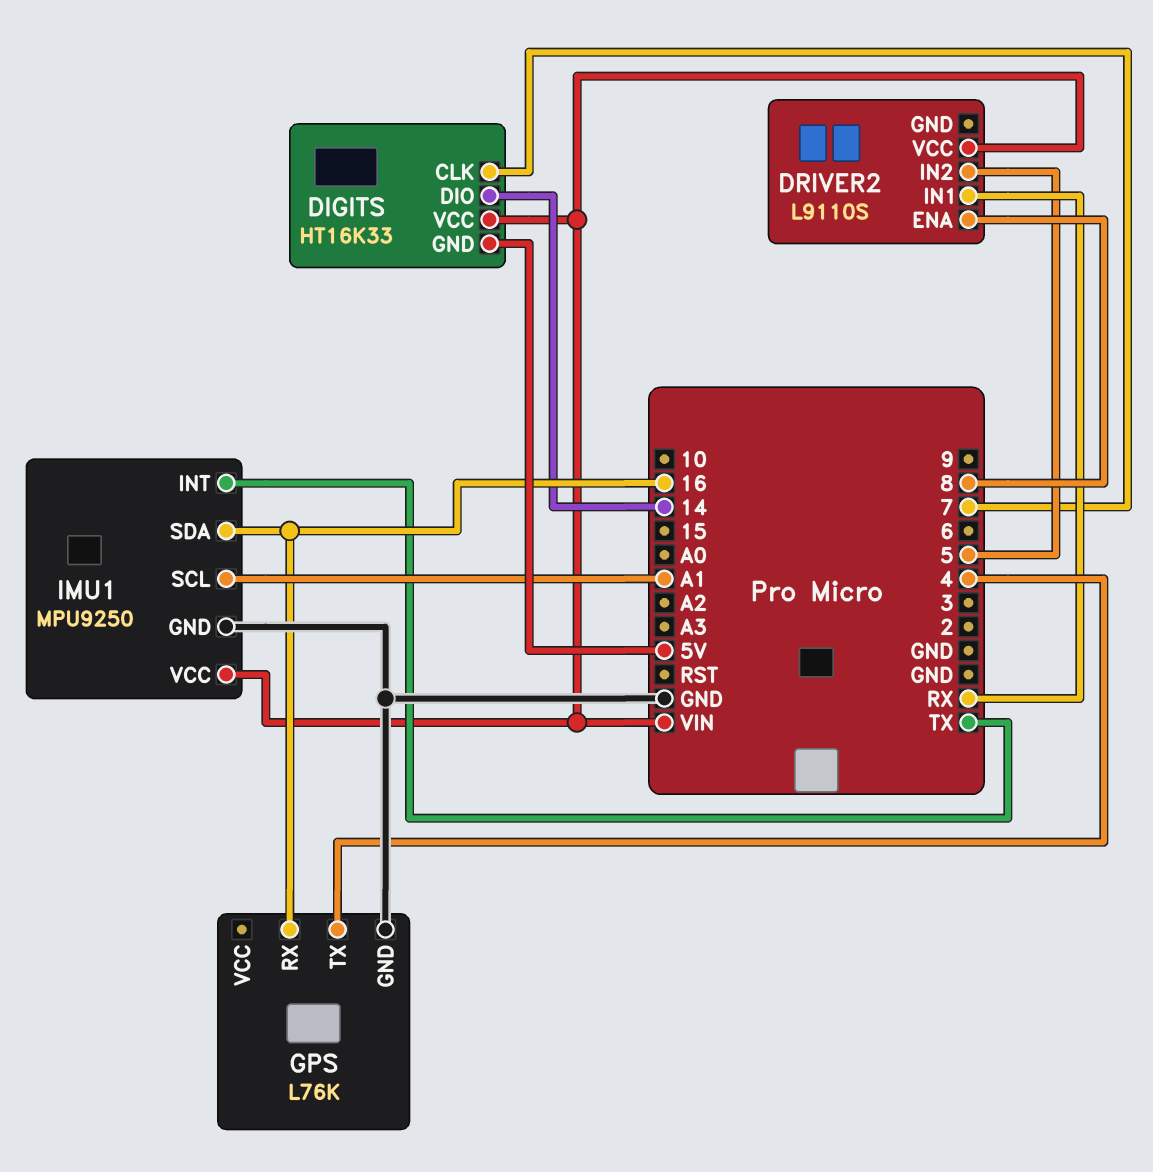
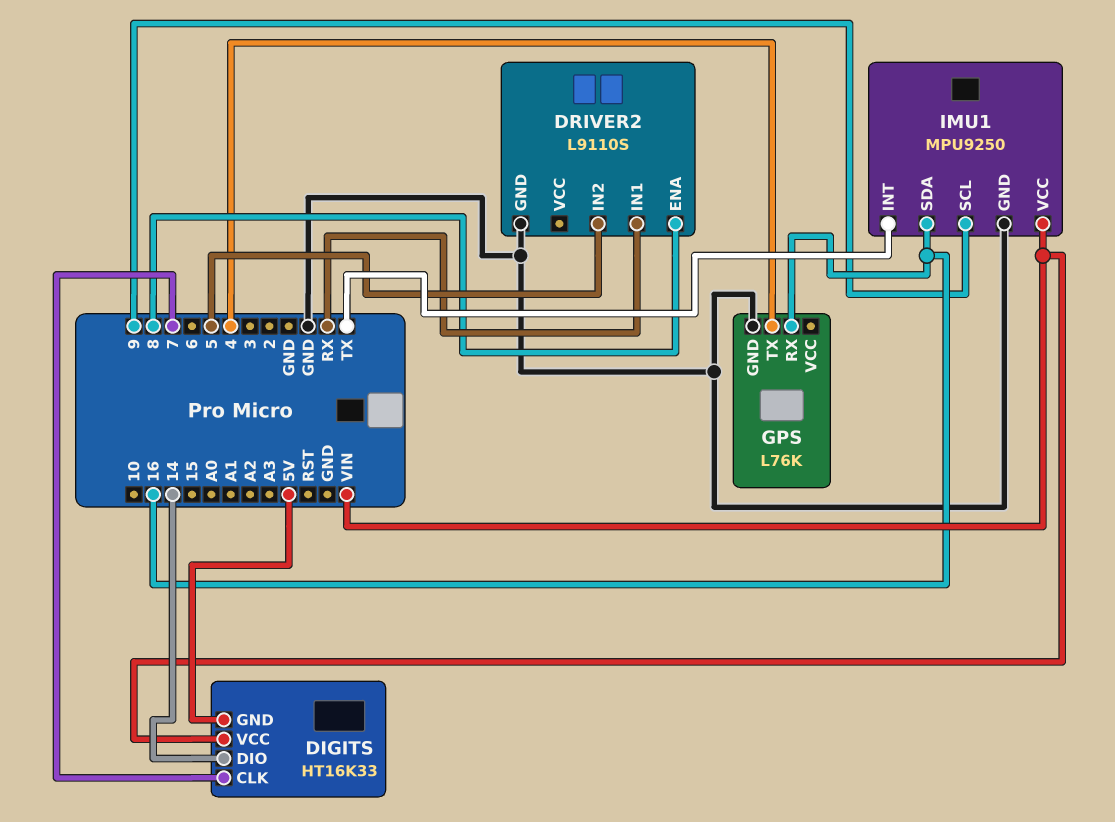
DRIVER2 pin GND: none -> GND
DRIVER2 pin VCC: VIN -> none
IMU1 pin SCL: A1 -> 9

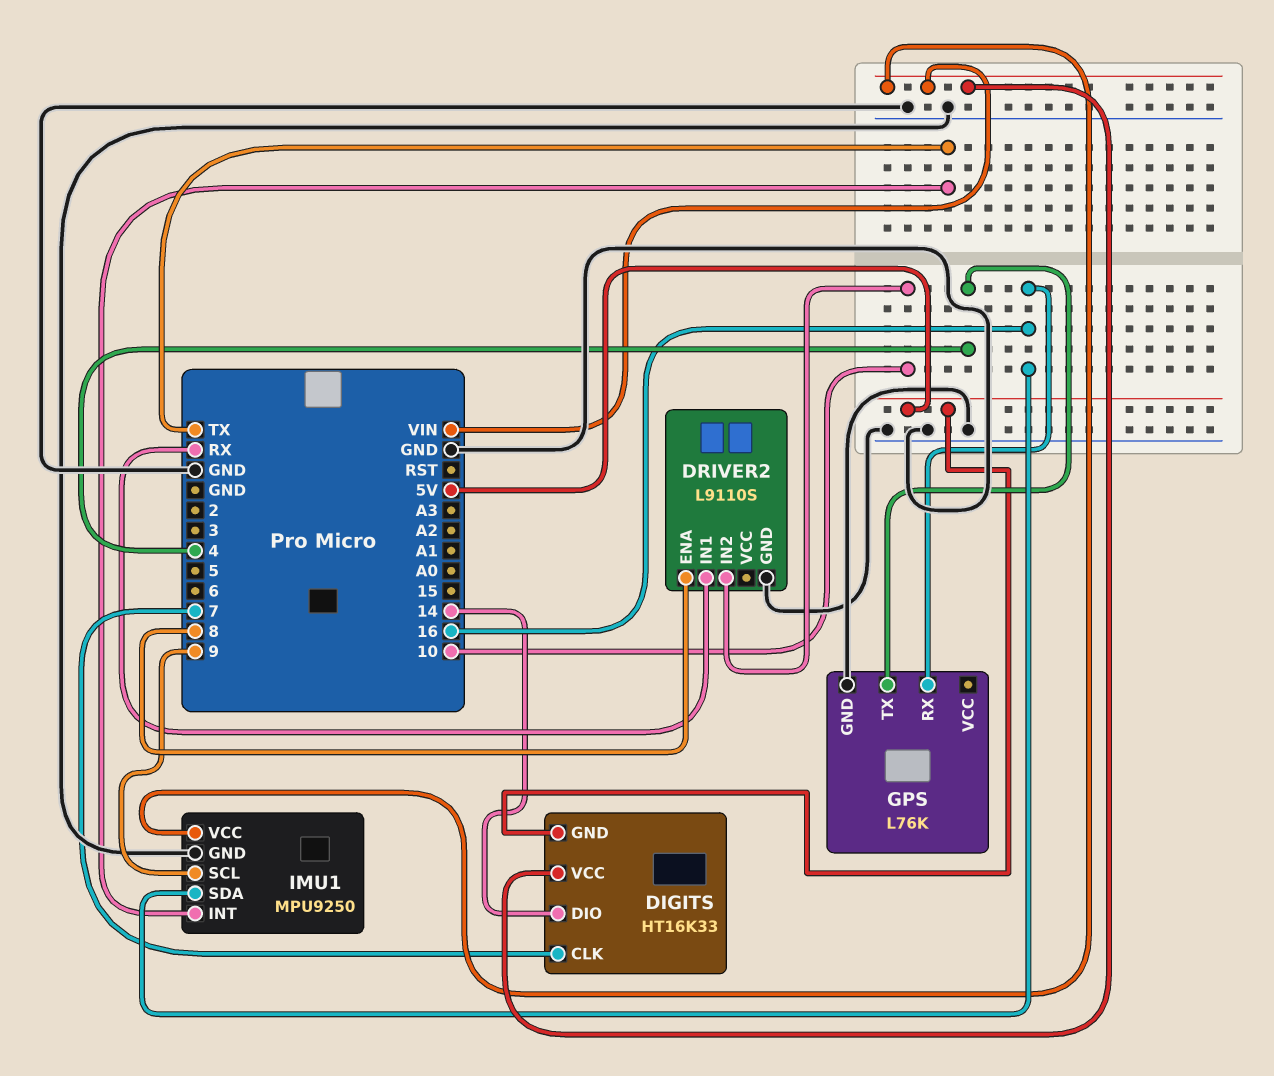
DRIVER2 pin IN2: 5 -> 10

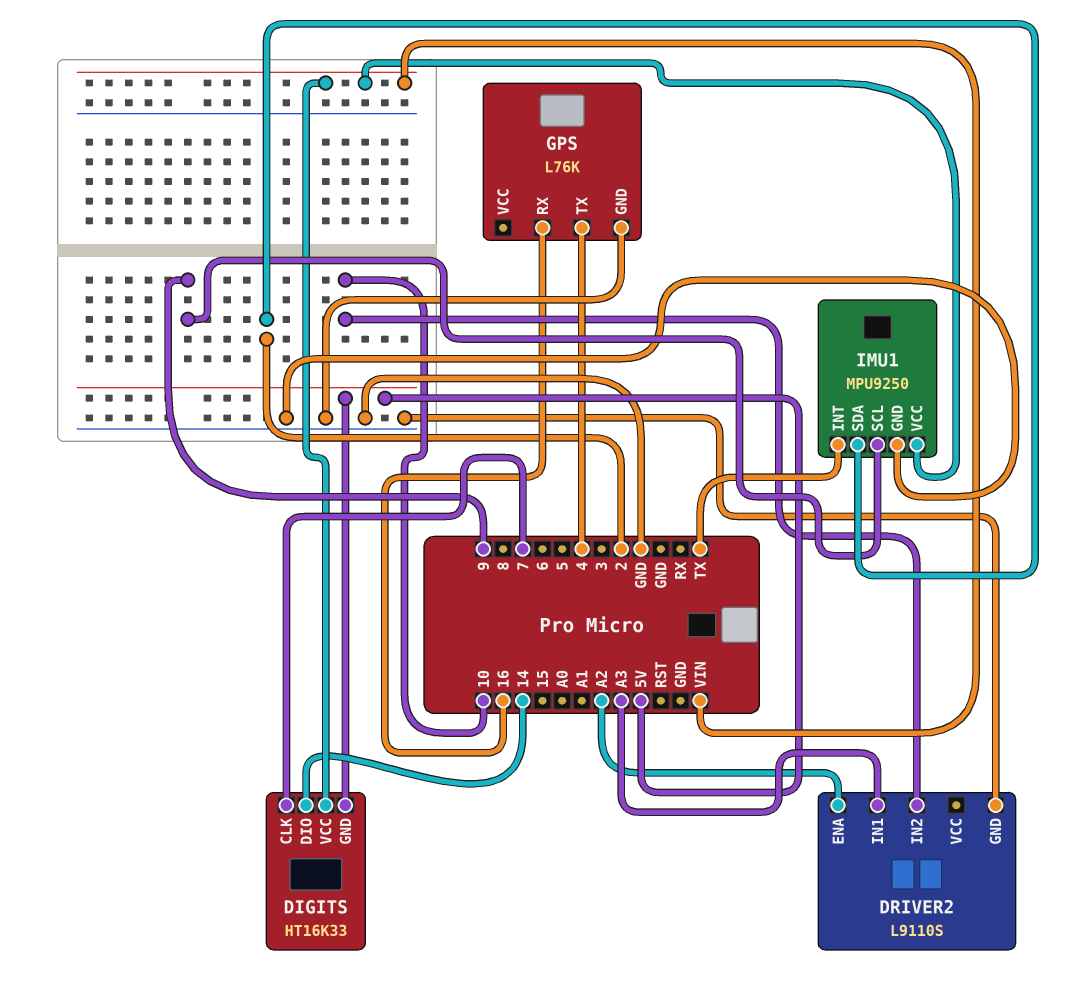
DRIVER2 pin ENA: 8 -> A2
DRIVER2 pin IN1: RX -> A3
IMU1 pin SDA: 16 -> 2

